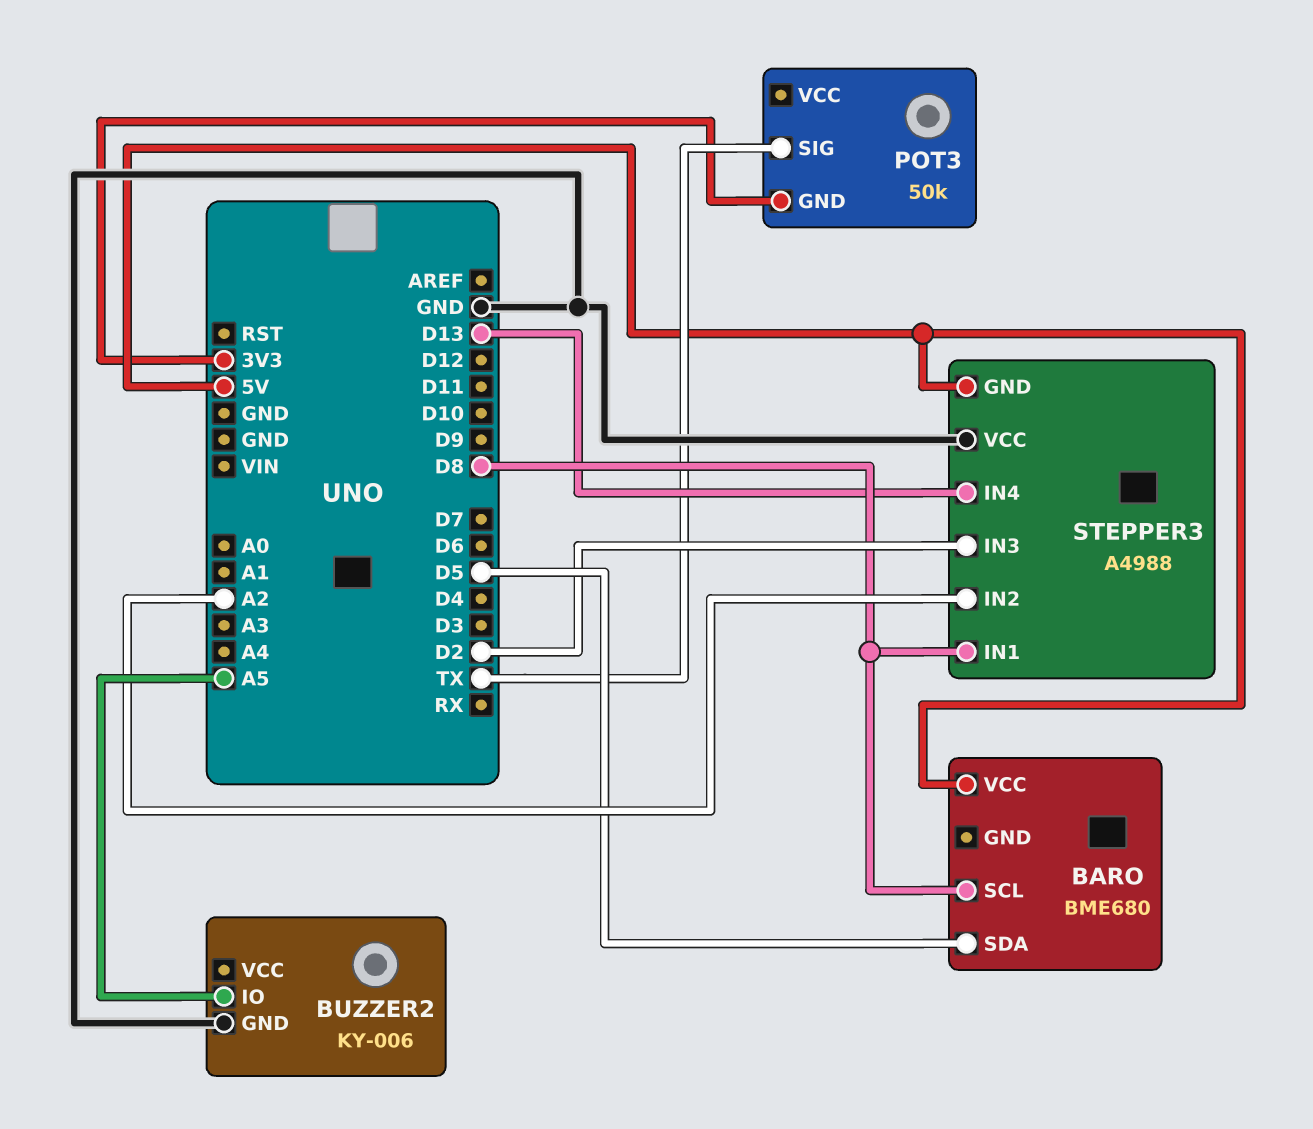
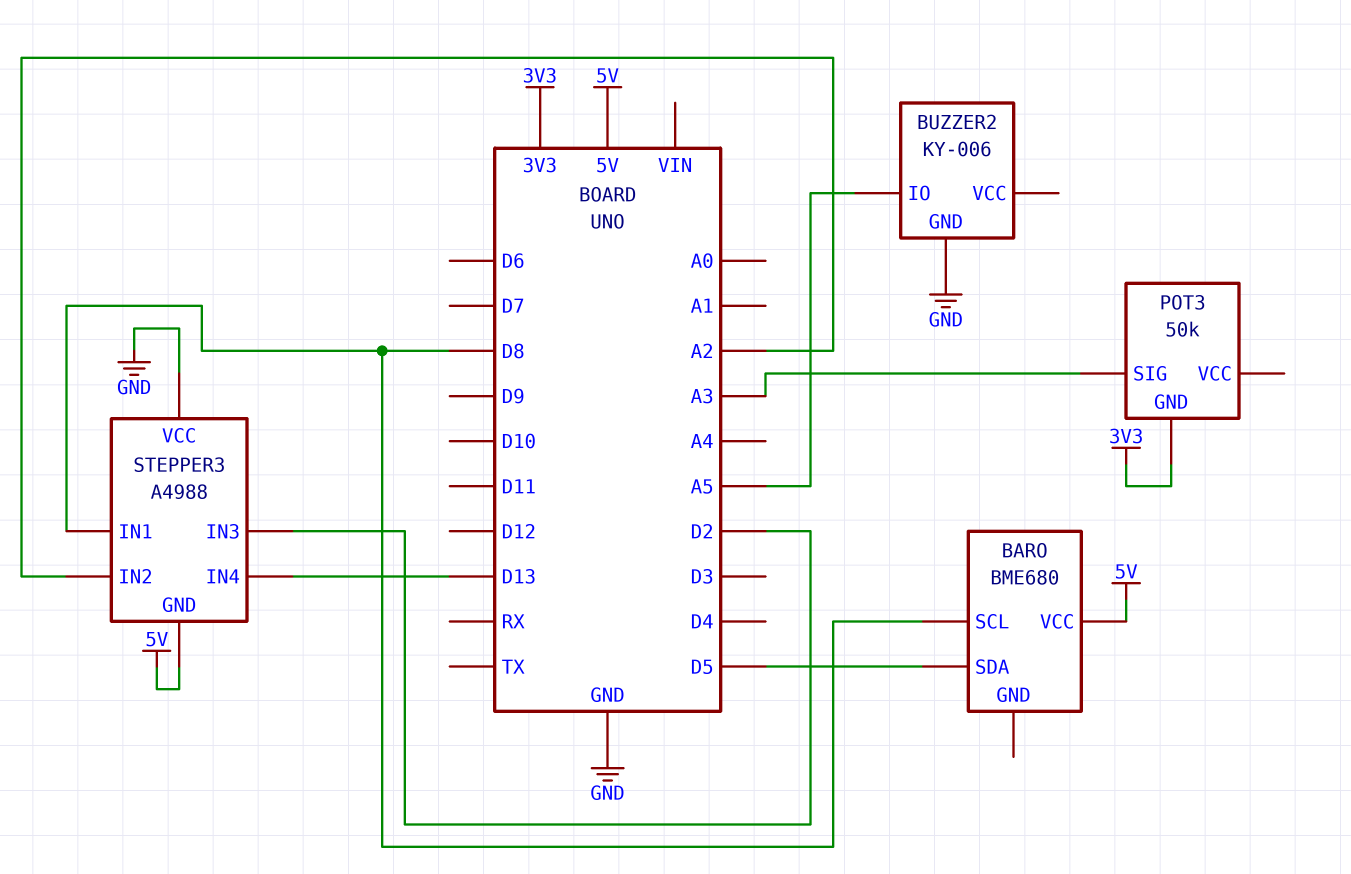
POT3 pin SIG: TX -> A3

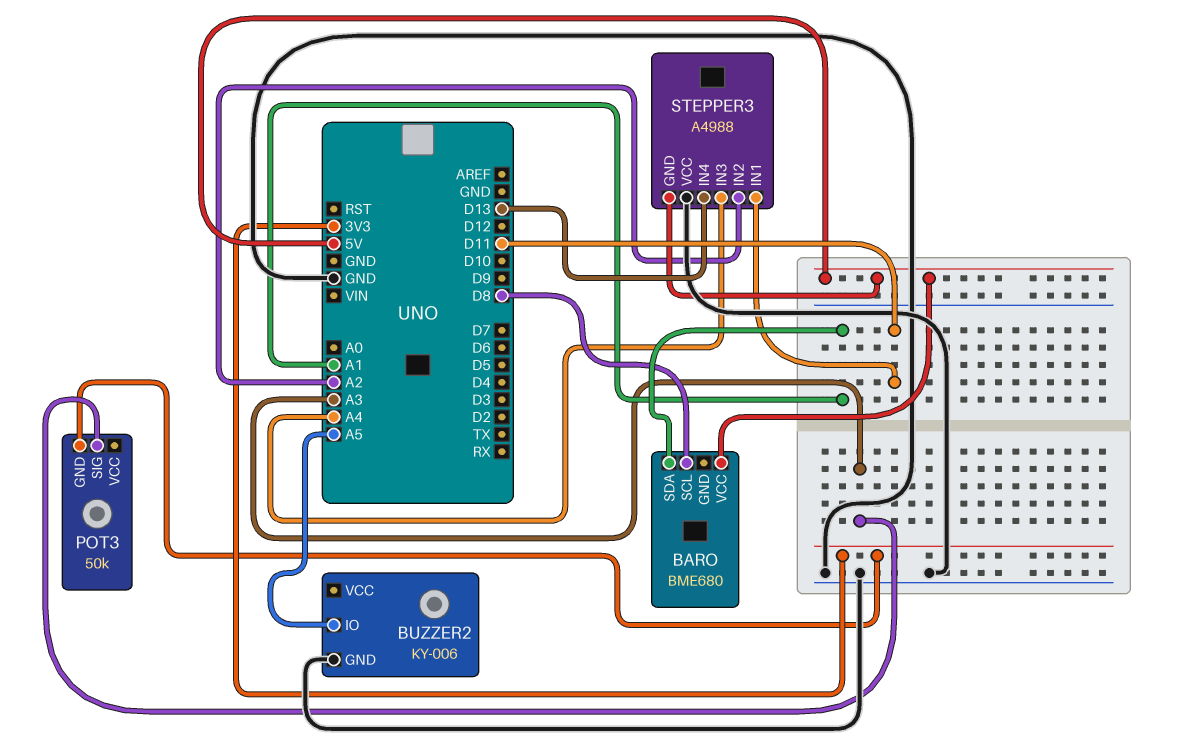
BARO pin SDA: D5 -> A1
STEPPER3 pin IN1: D8 -> D11
STEPPER3 pin IN3: D2 -> A4

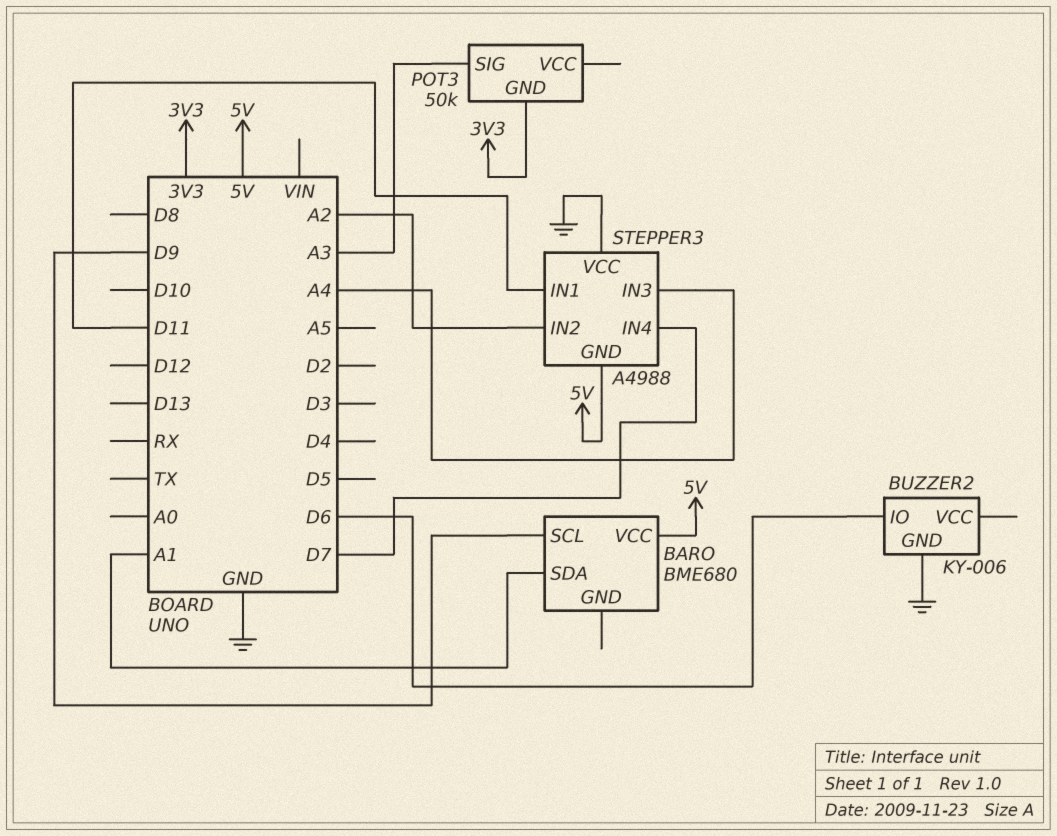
BARO pin SCL: D8 -> D9
BUZZER2 pin IO: A5 -> D6
STEPPER3 pin IN4: D13 -> D7

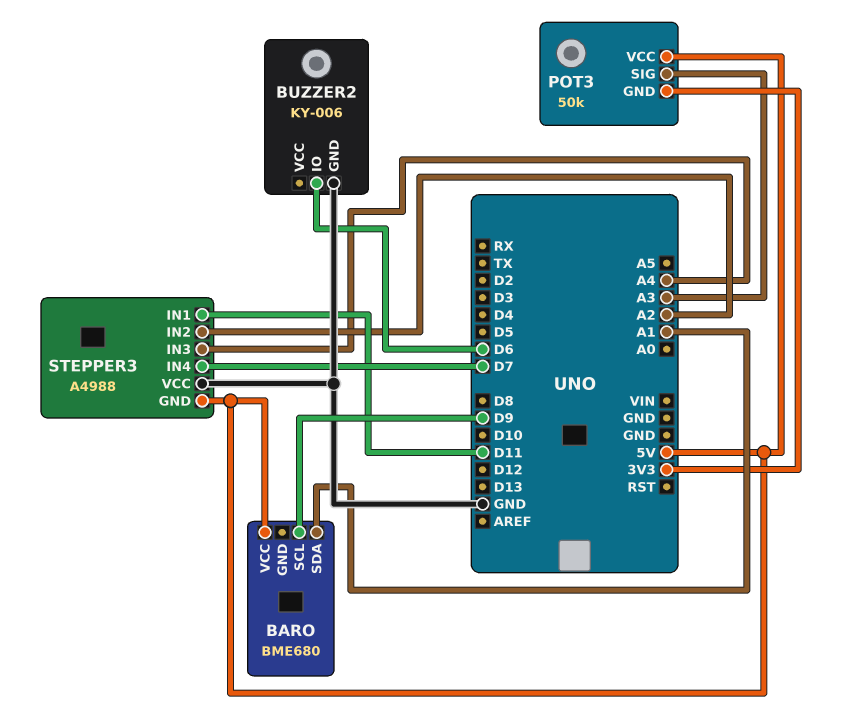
POT3 pin VCC: none -> 5V

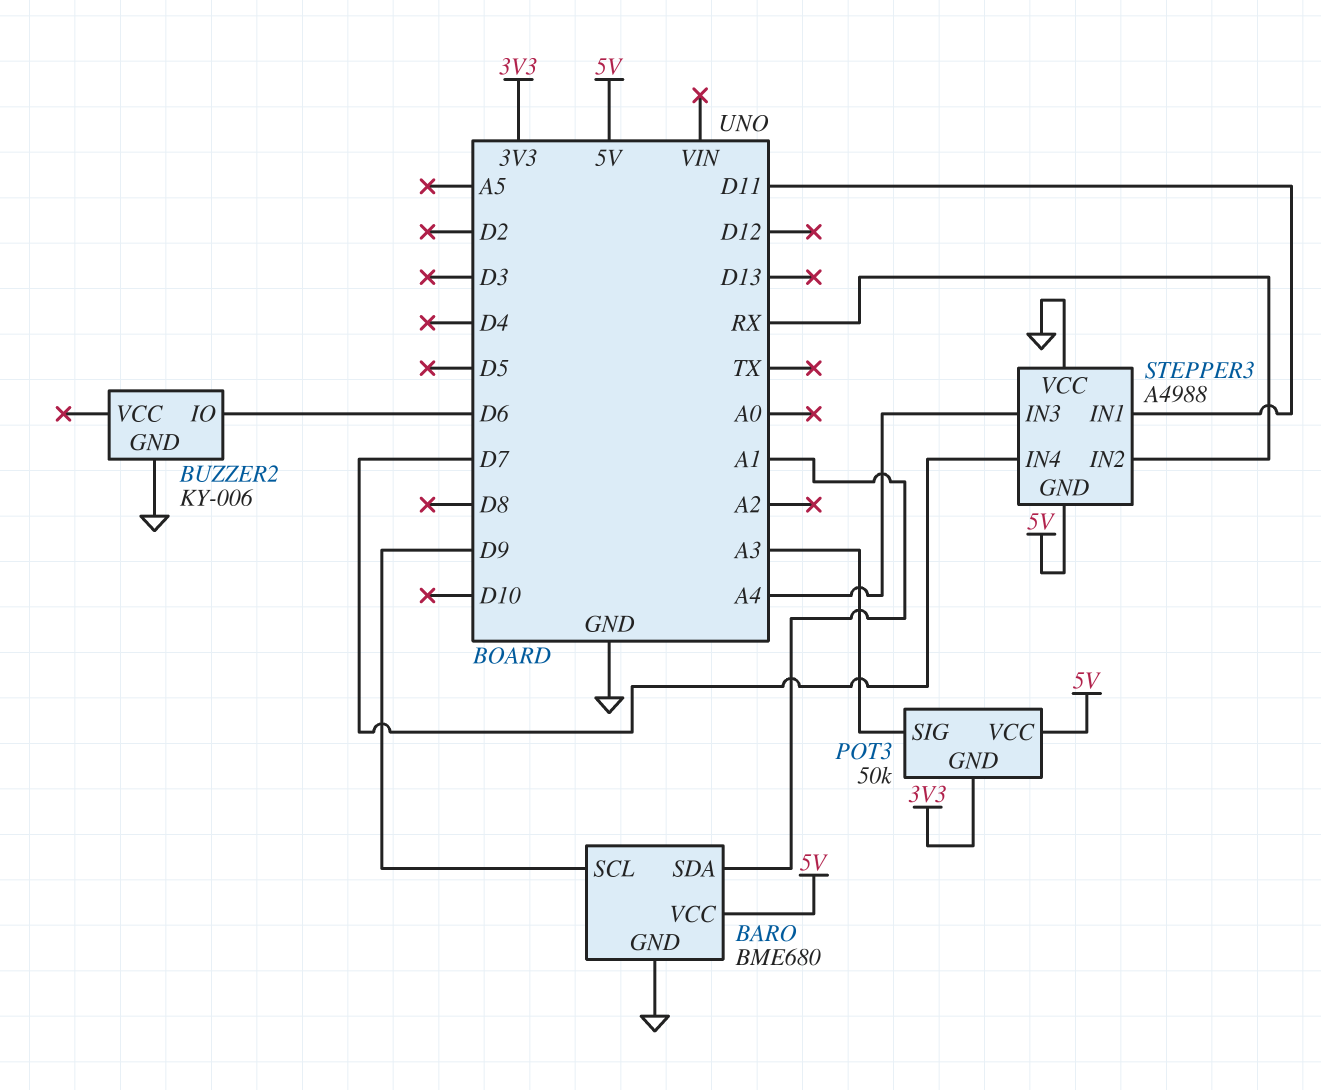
BARO pin GND: none -> GND
STEPPER3 pin IN2: A2 -> RX

